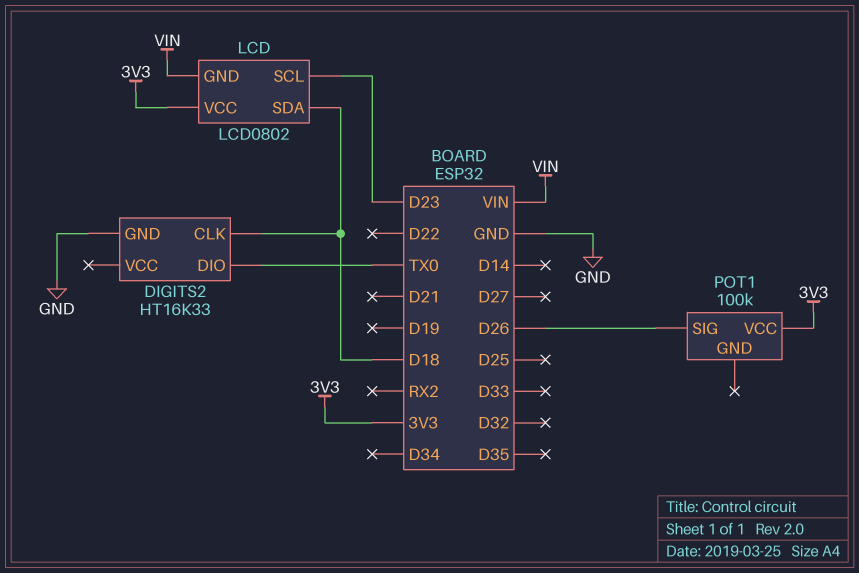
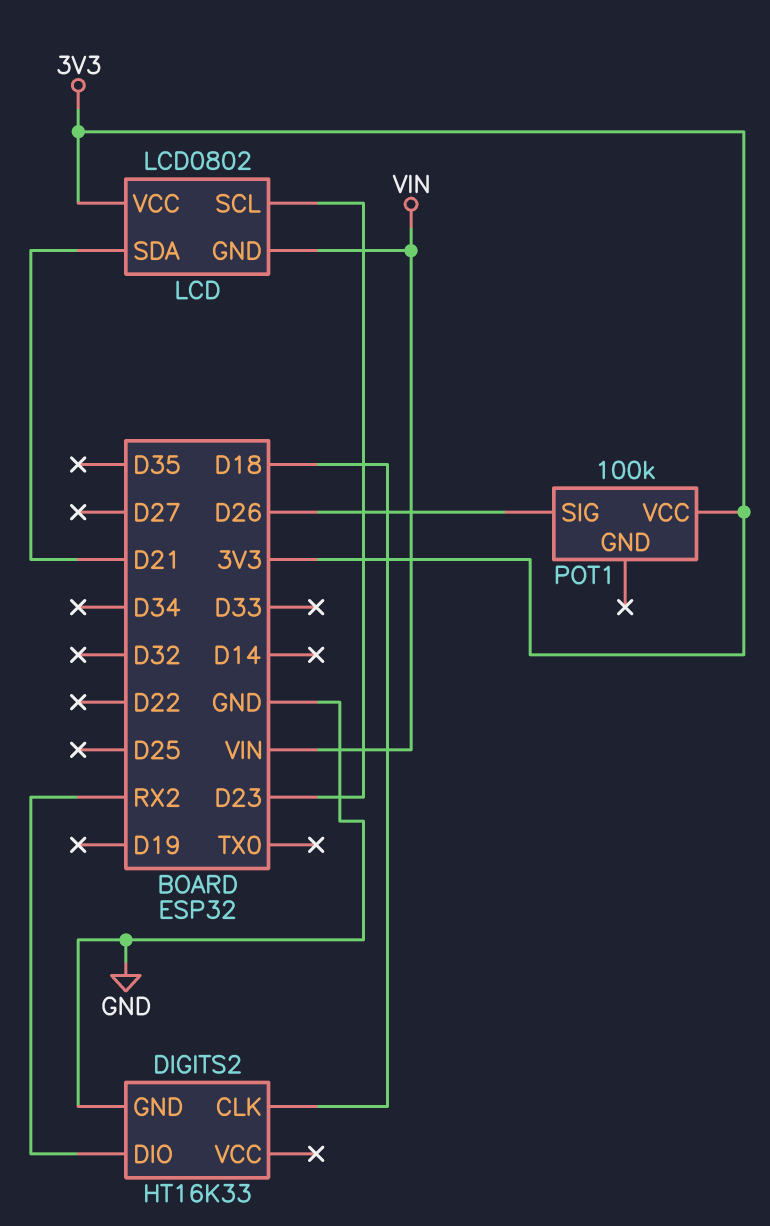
DIGITS2 pin DIO: TX0 -> RX2
LCD pin SDA: D18 -> D21

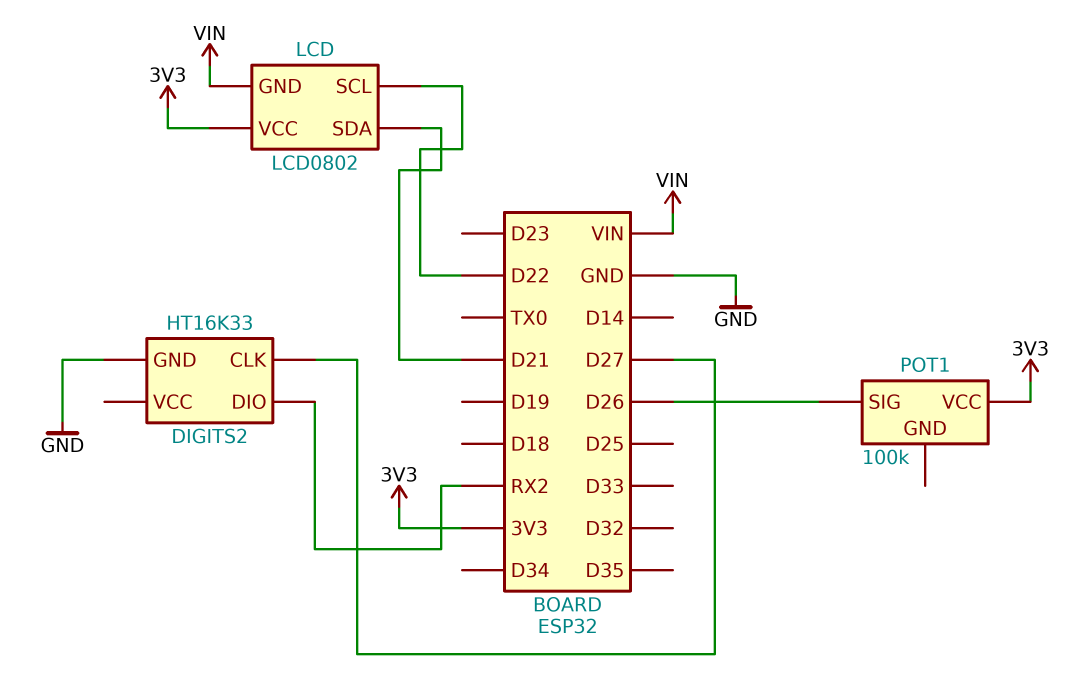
DIGITS2 pin CLK: D18 -> D27
LCD pin SCL: D23 -> D22

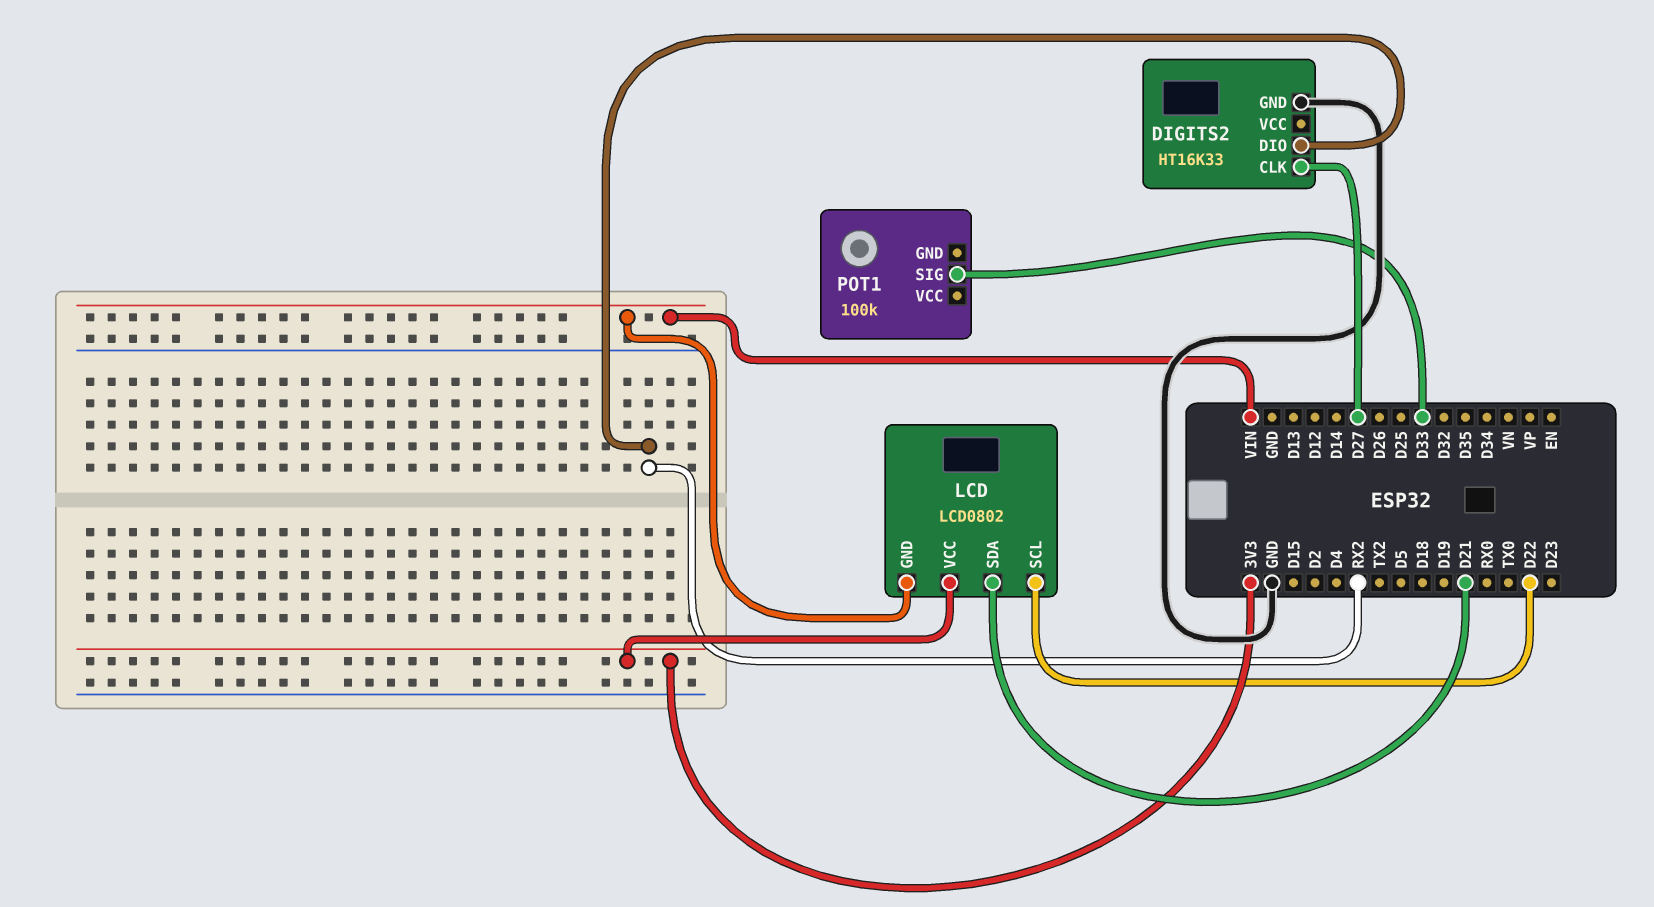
POT1 pin SIG: D26 -> D33
POT1 pin VCC: 3V3 -> none

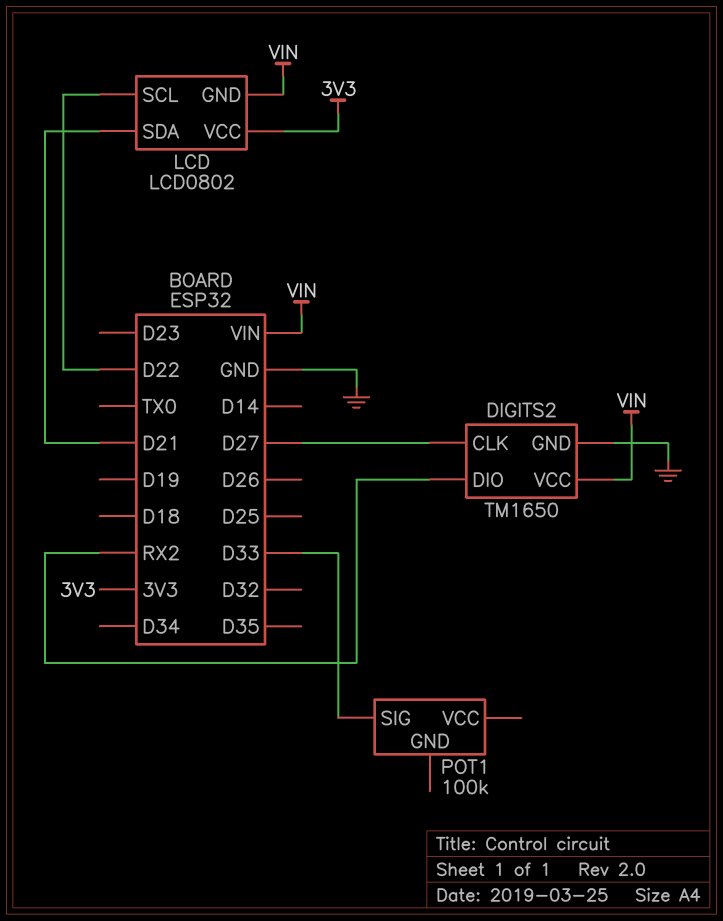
DIGITS2: HT16K33 -> TM1650
DIGITS2 pin VCC: none -> VIN

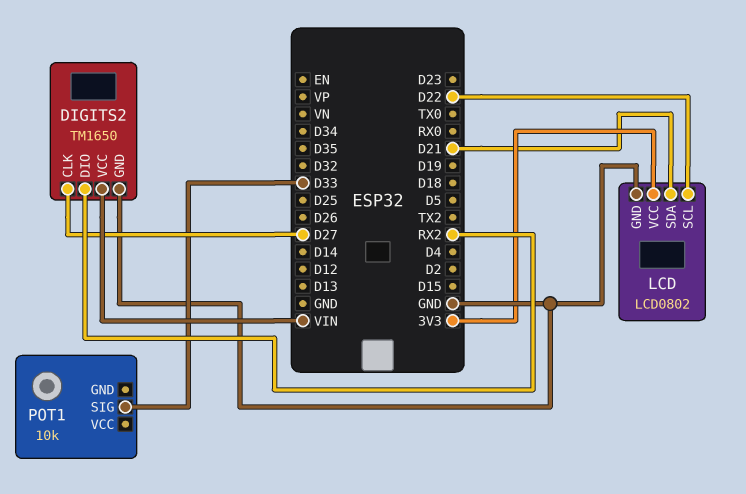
LCD pin GND: VIN -> GND
POT1: 100k -> 10k

